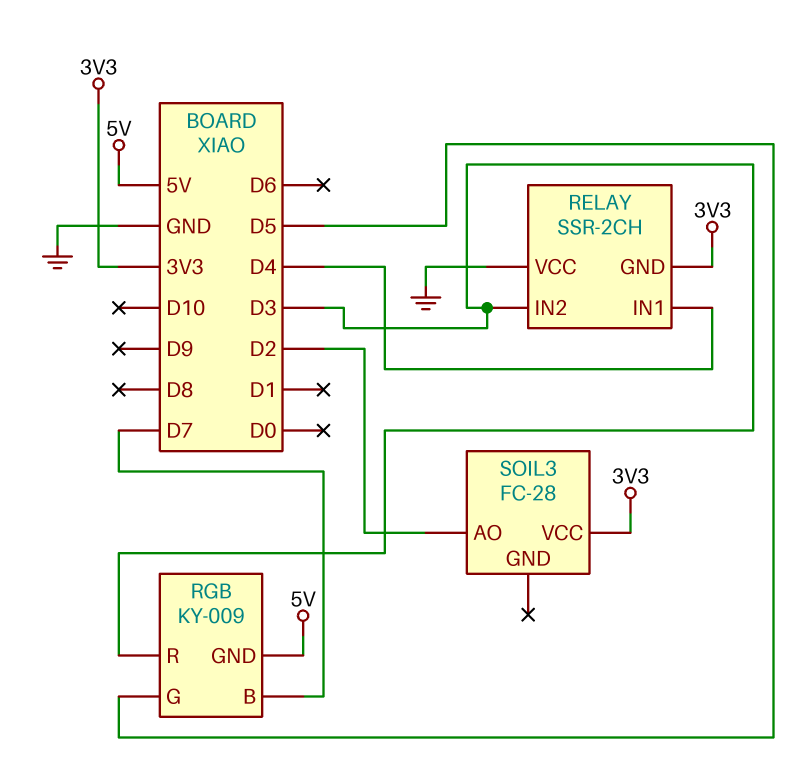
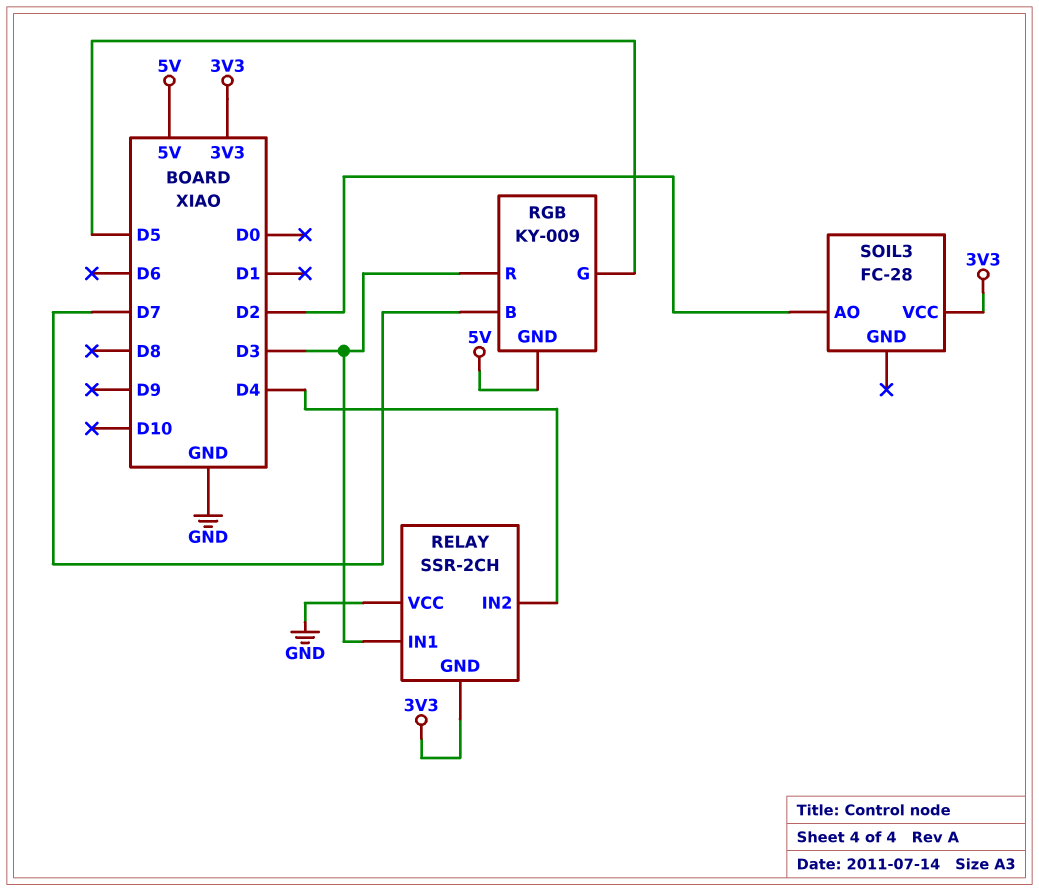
RELAY pin IN1: D4 -> D3
RELAY pin IN2: D3 -> D4

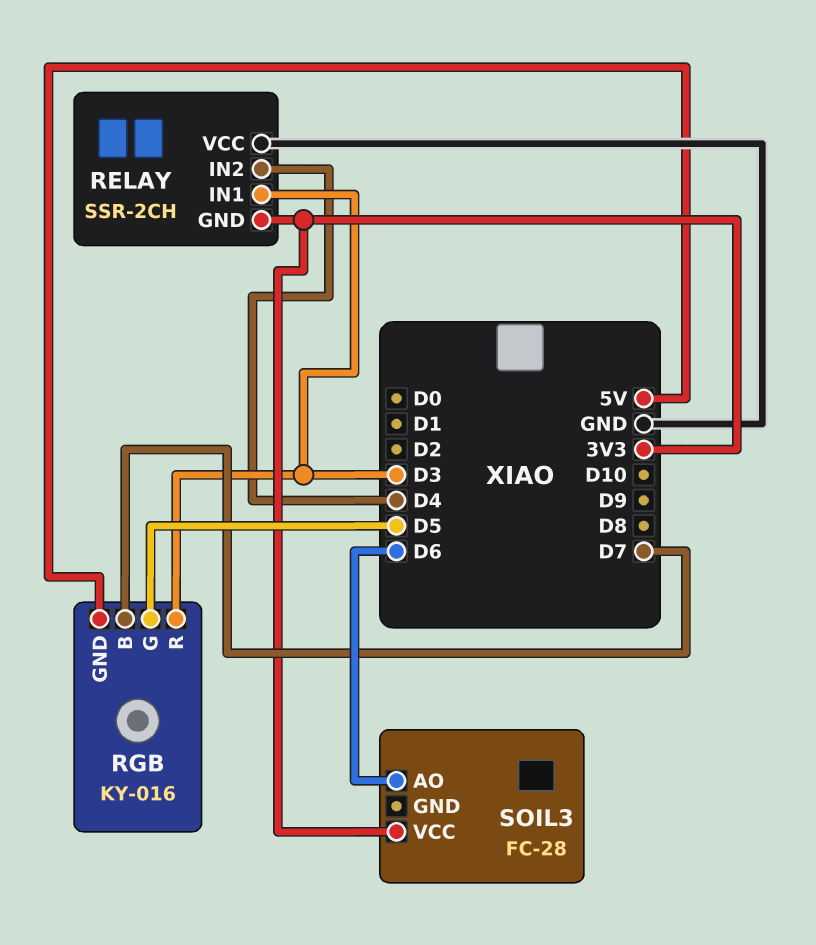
RGB: KY-009 -> KY-016
SOIL3 pin AO: D2 -> D6

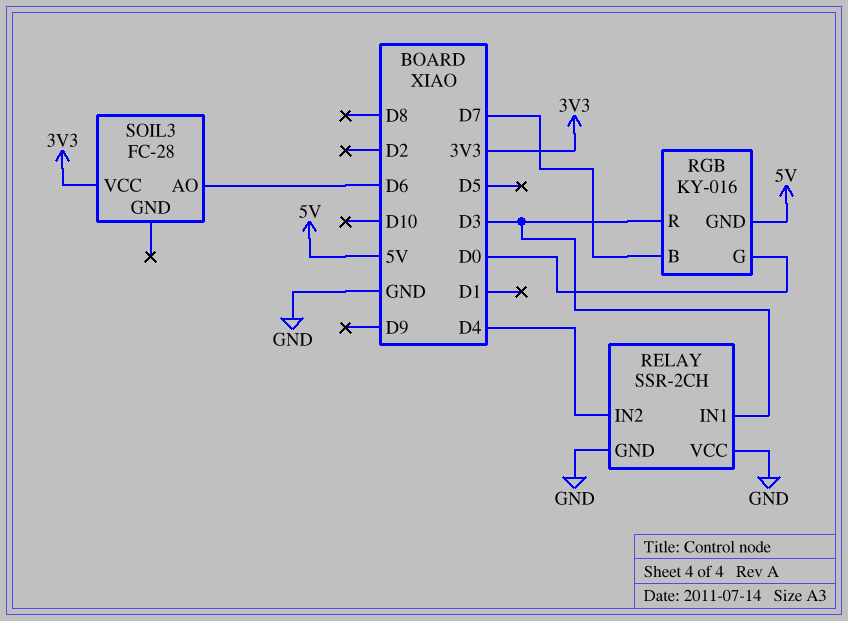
RELAY pin GND: 3V3 -> GND
RGB pin G: D5 -> D0

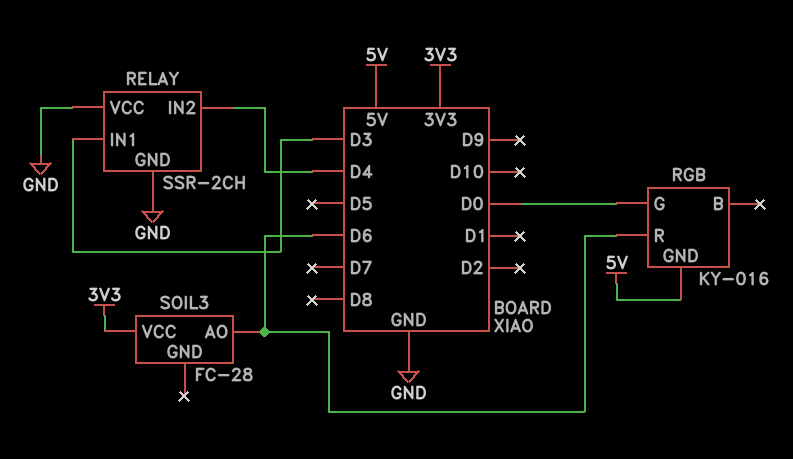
RGB pin B: D7 -> none
RGB pin R: D3 -> D6

